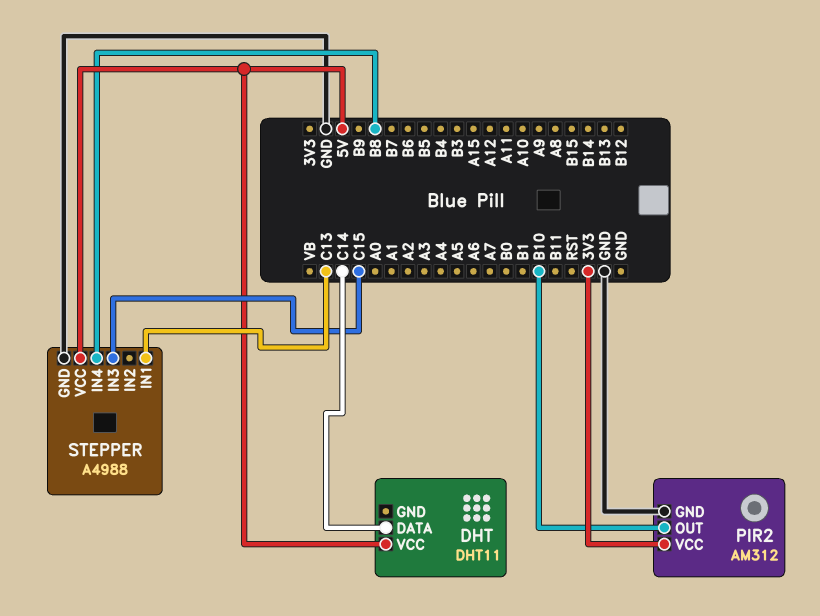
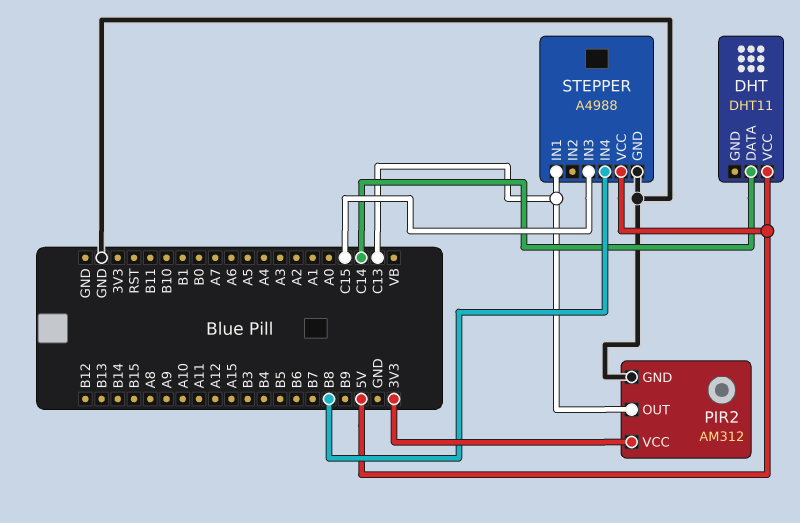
PIR2 pin OUT: B10 -> C13

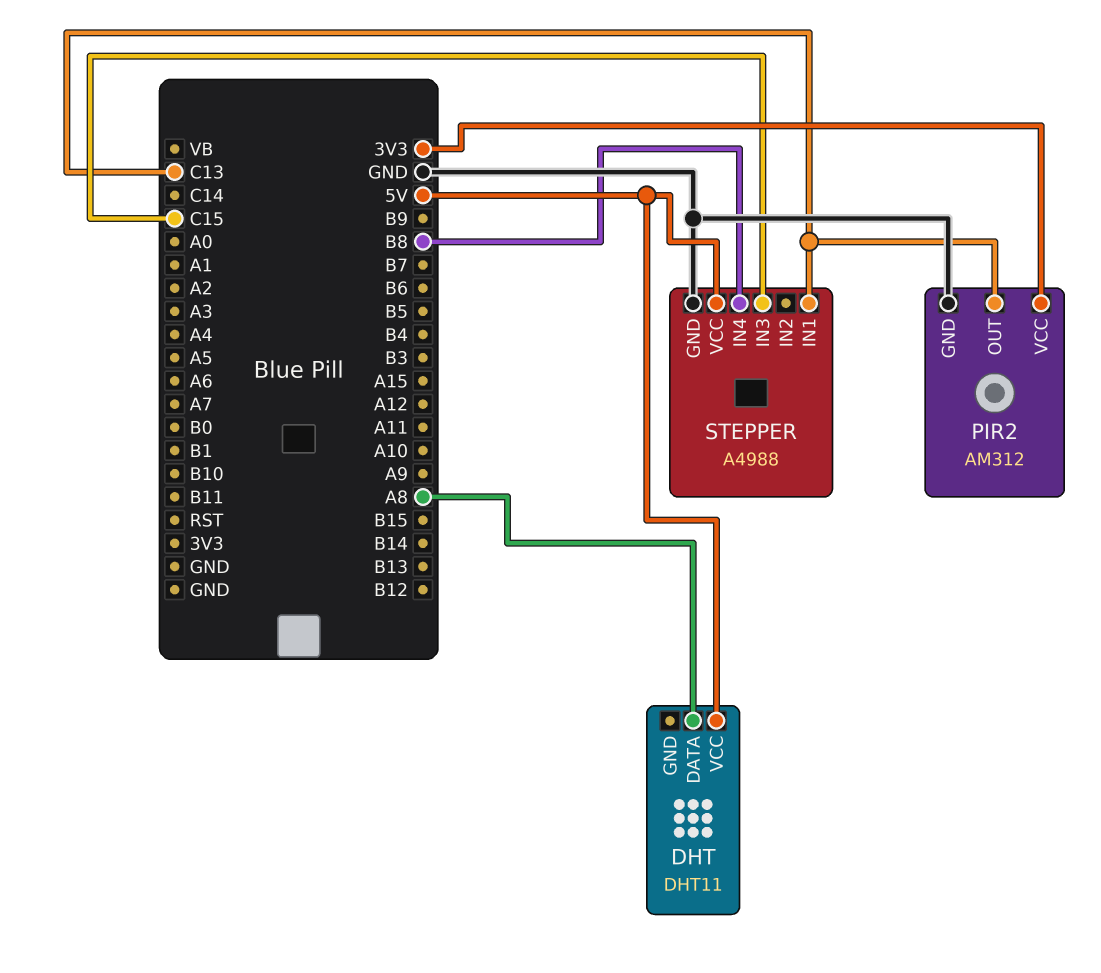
DHT pin DATA: C14 -> A8

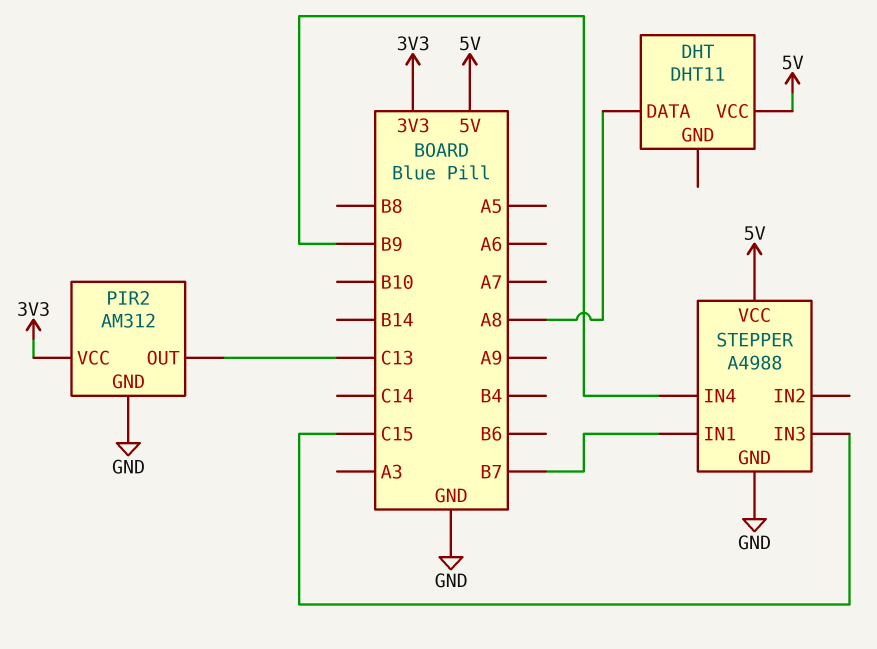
STEPPER pin IN1: C13 -> B7
STEPPER pin IN4: B8 -> B9

